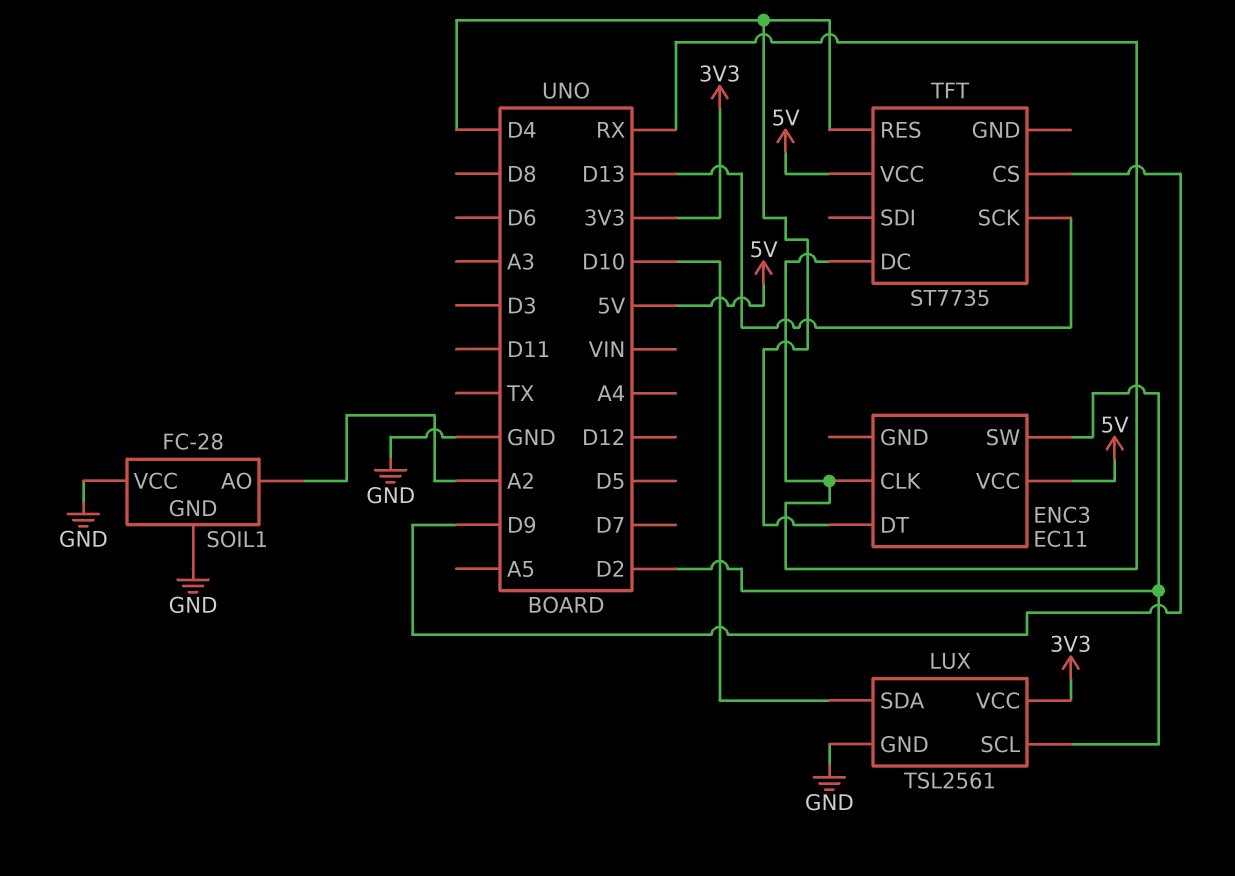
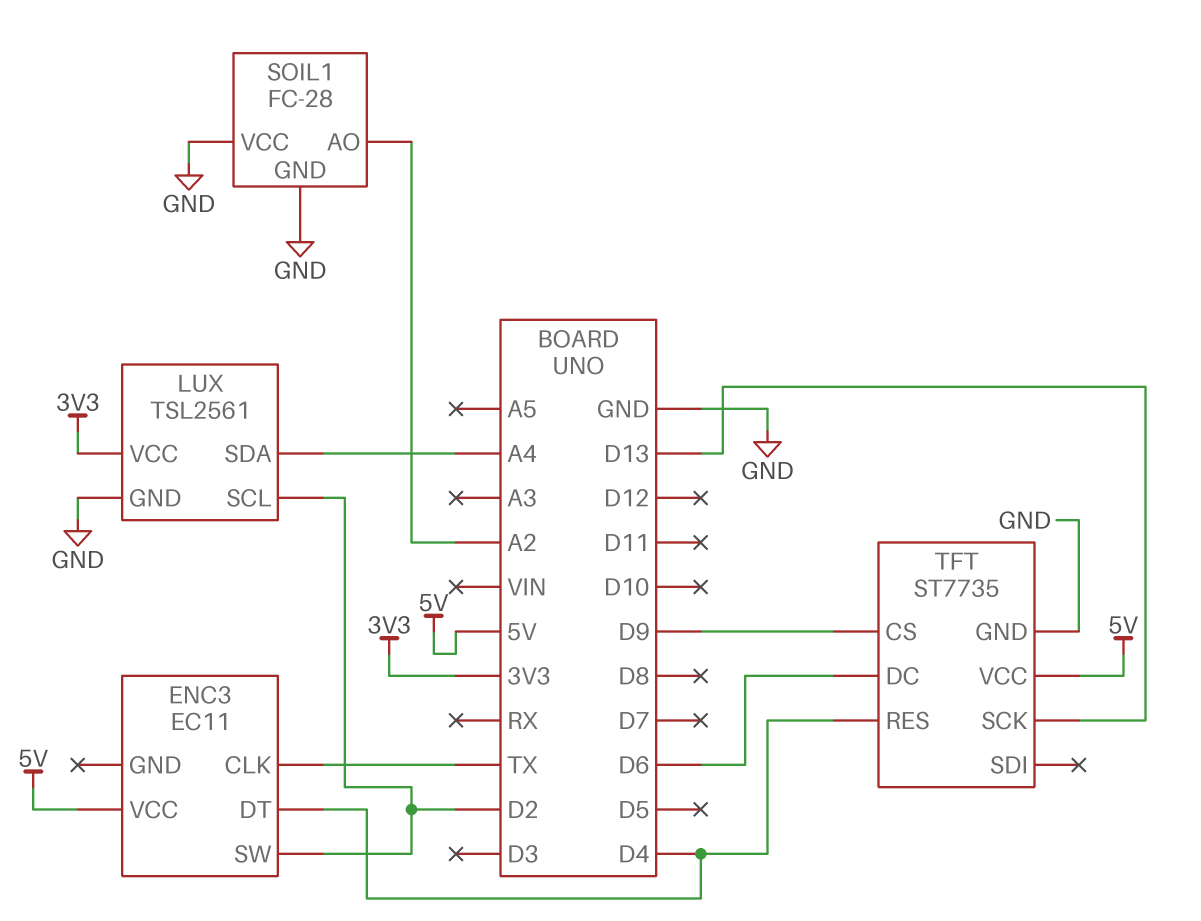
ENC3 pin CLK: RX -> TX
LUX pin SDA: D10 -> A4
TFT pin DC: RX -> D6
TFT pin GND: none -> GND

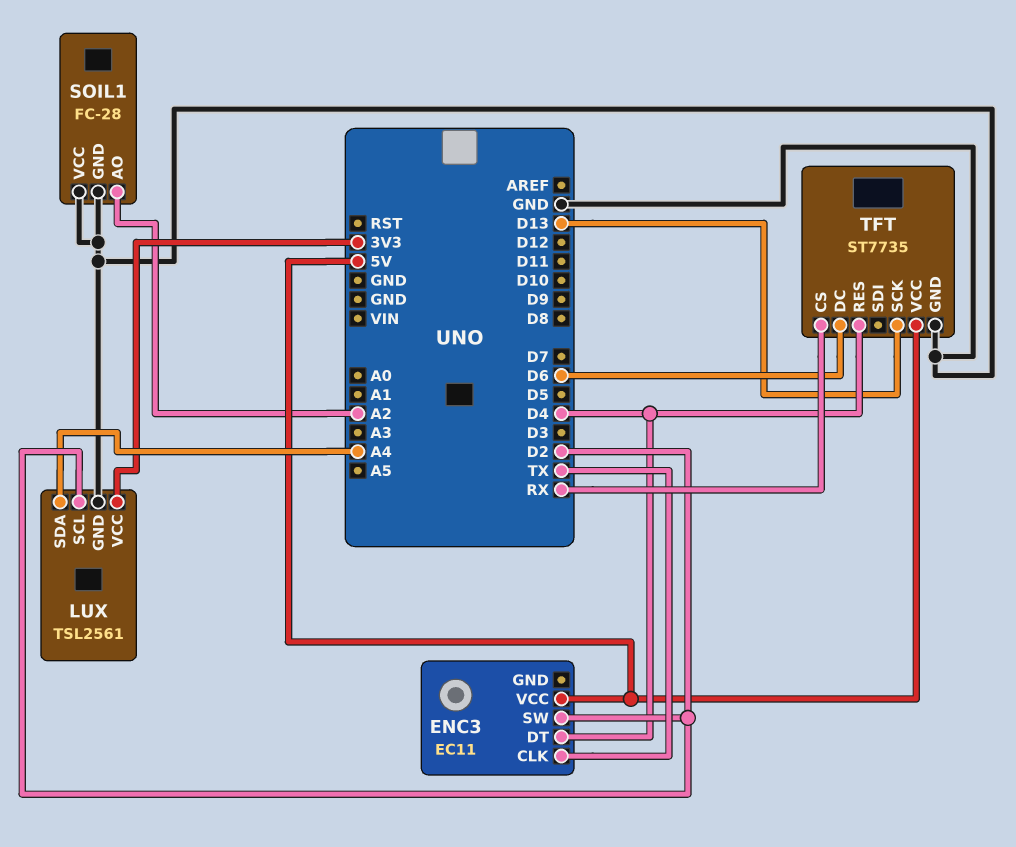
TFT pin CS: D9 -> RX

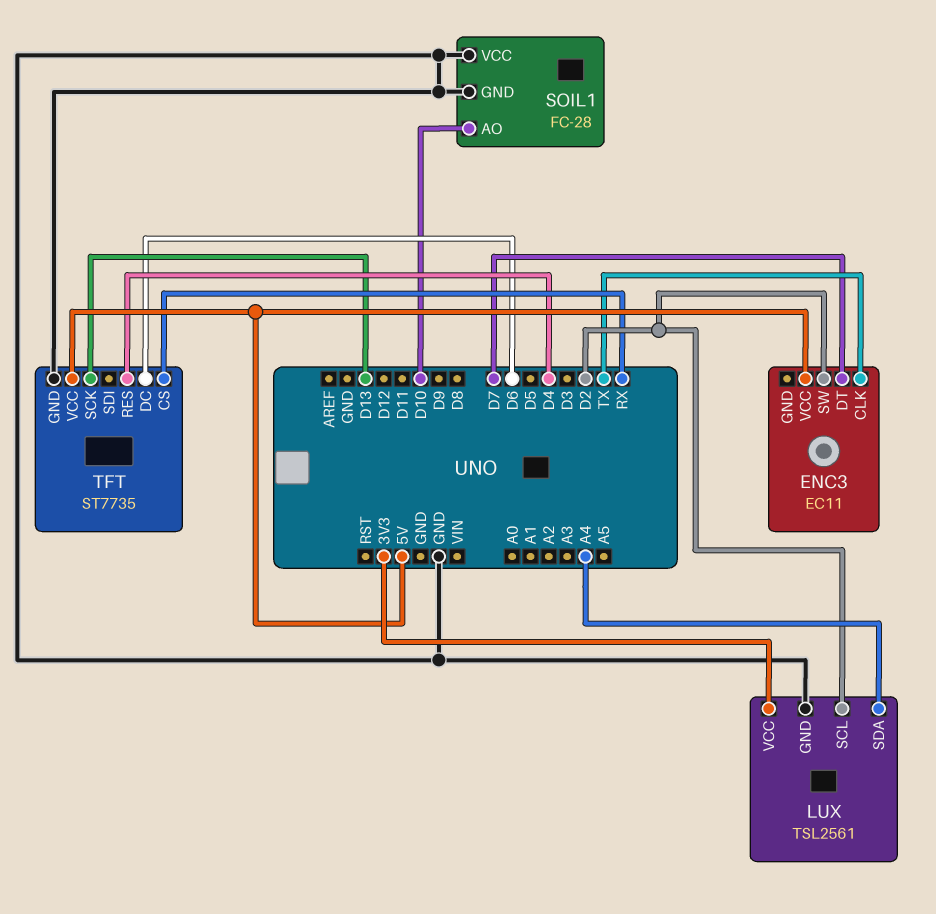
ENC3 pin DT: D4 -> D7
SOIL1 pin AO: A2 -> D10

